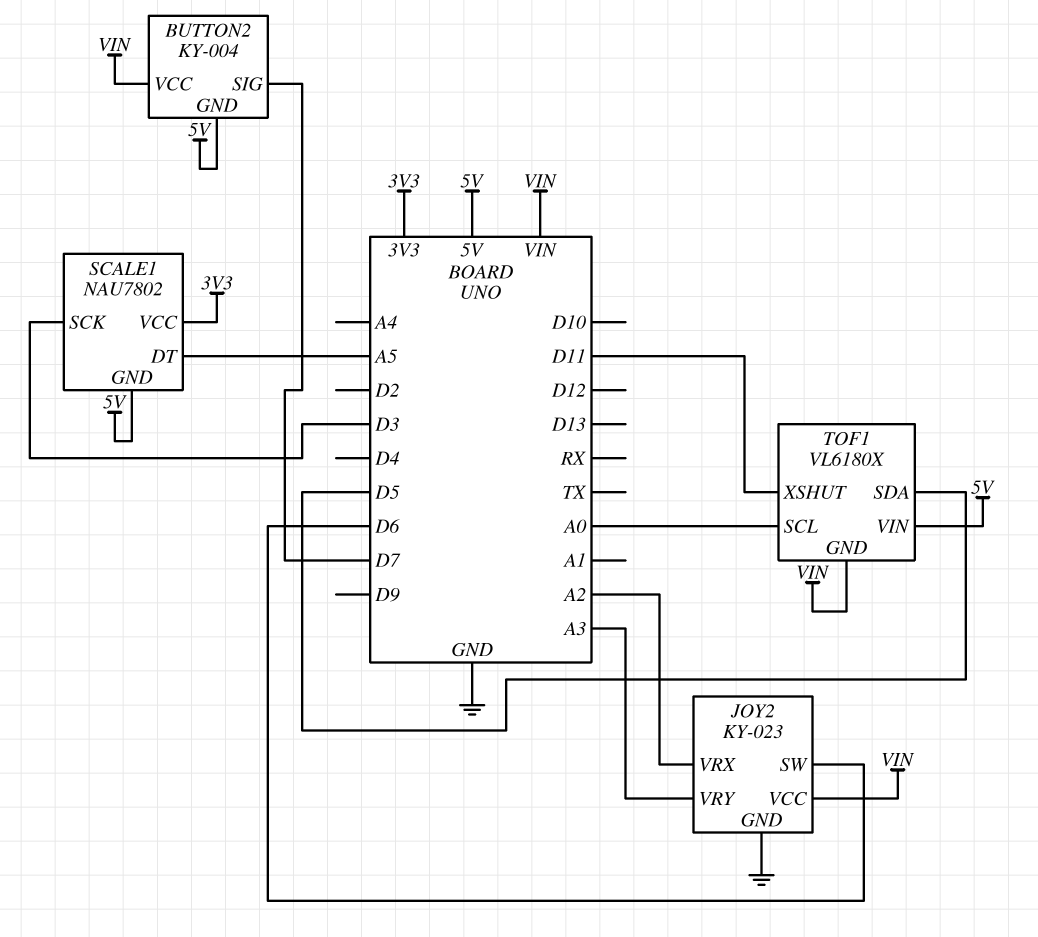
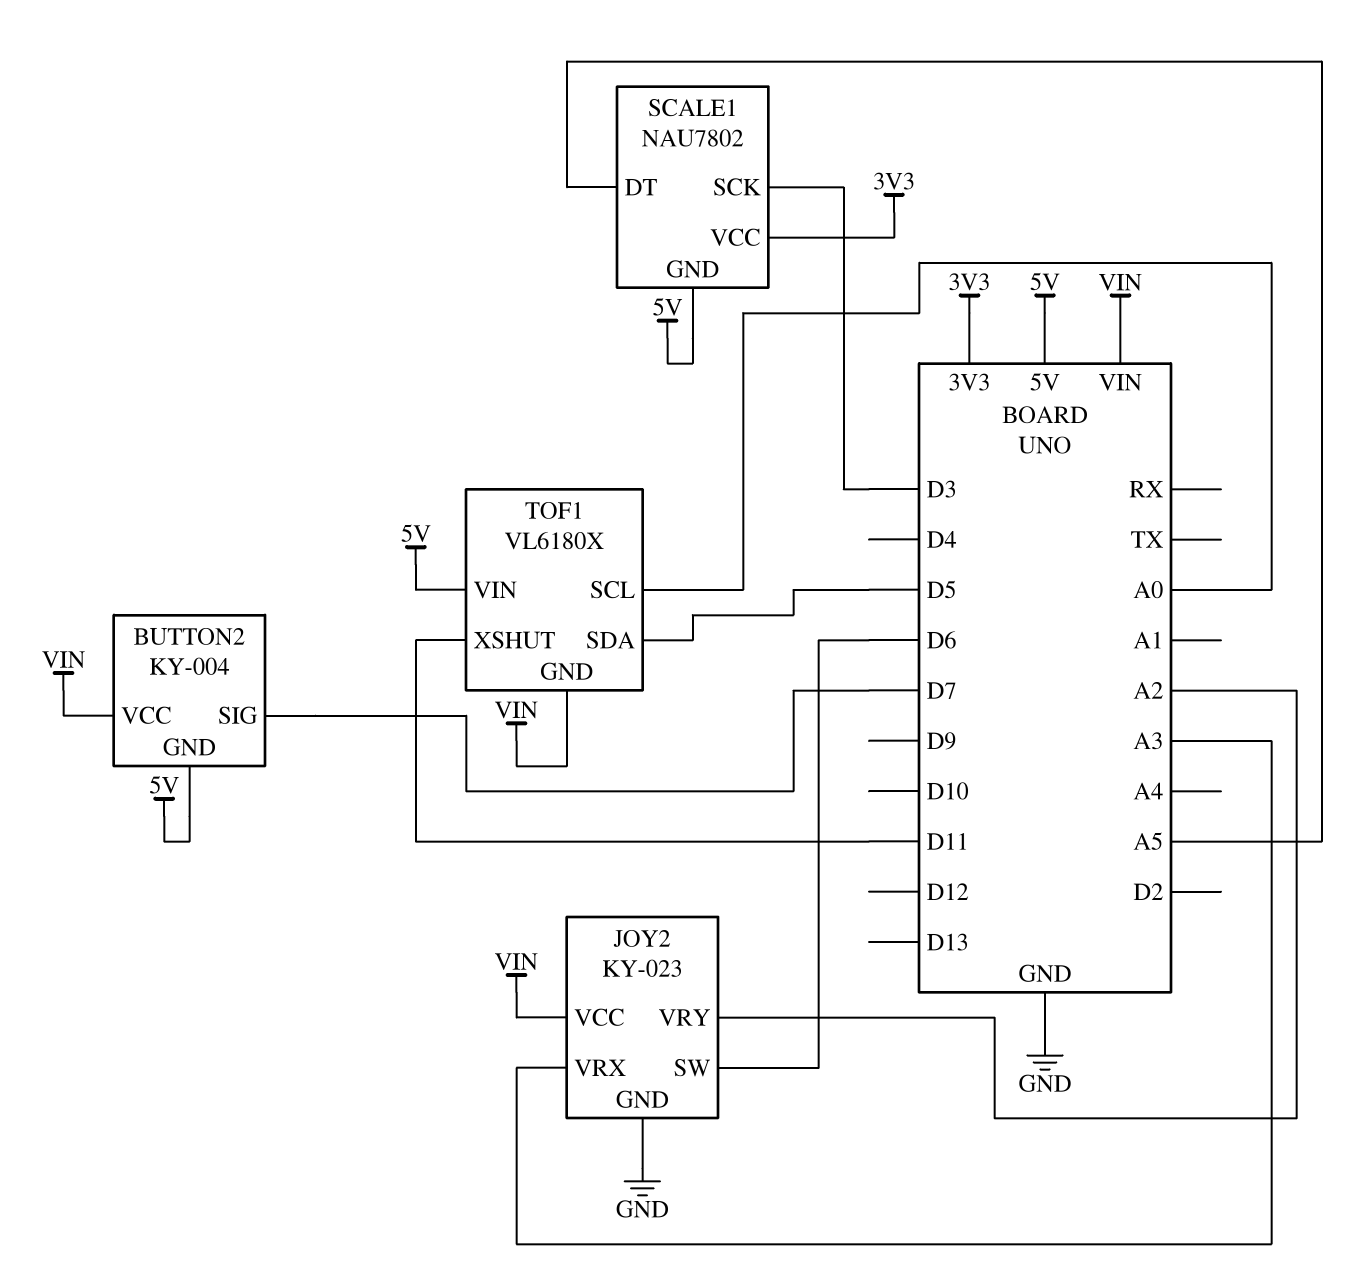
JOY2 pin VRX: A2 -> A3
JOY2 pin VRY: A3 -> A2

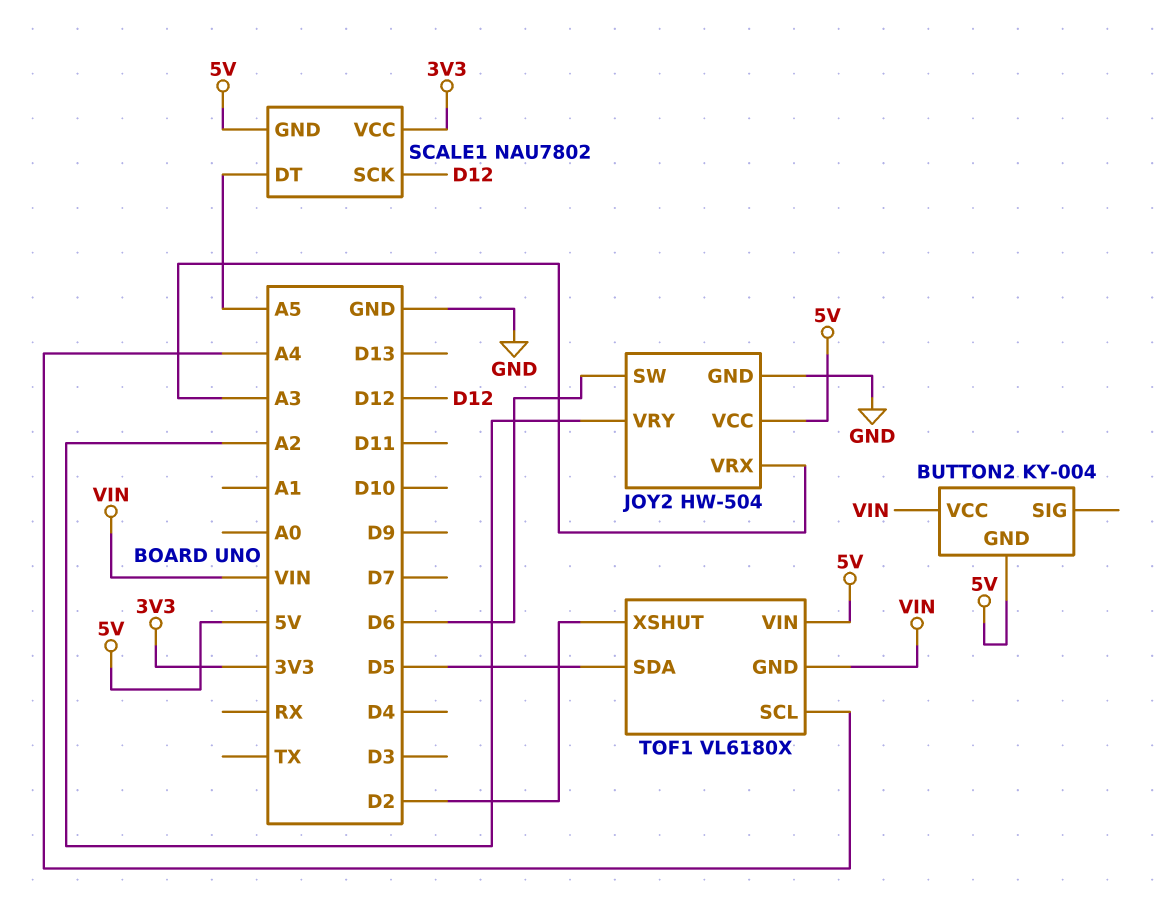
BUTTON2 pin SIG: D7 -> none
JOY2: KY-023 -> HW-504
JOY2 pin VCC: VIN -> 5V
SCALE1 pin SCK: D3 -> D12
TOF1 pin SCL: A0 -> A4
TOF1 pin XSHUT: D11 -> D2

